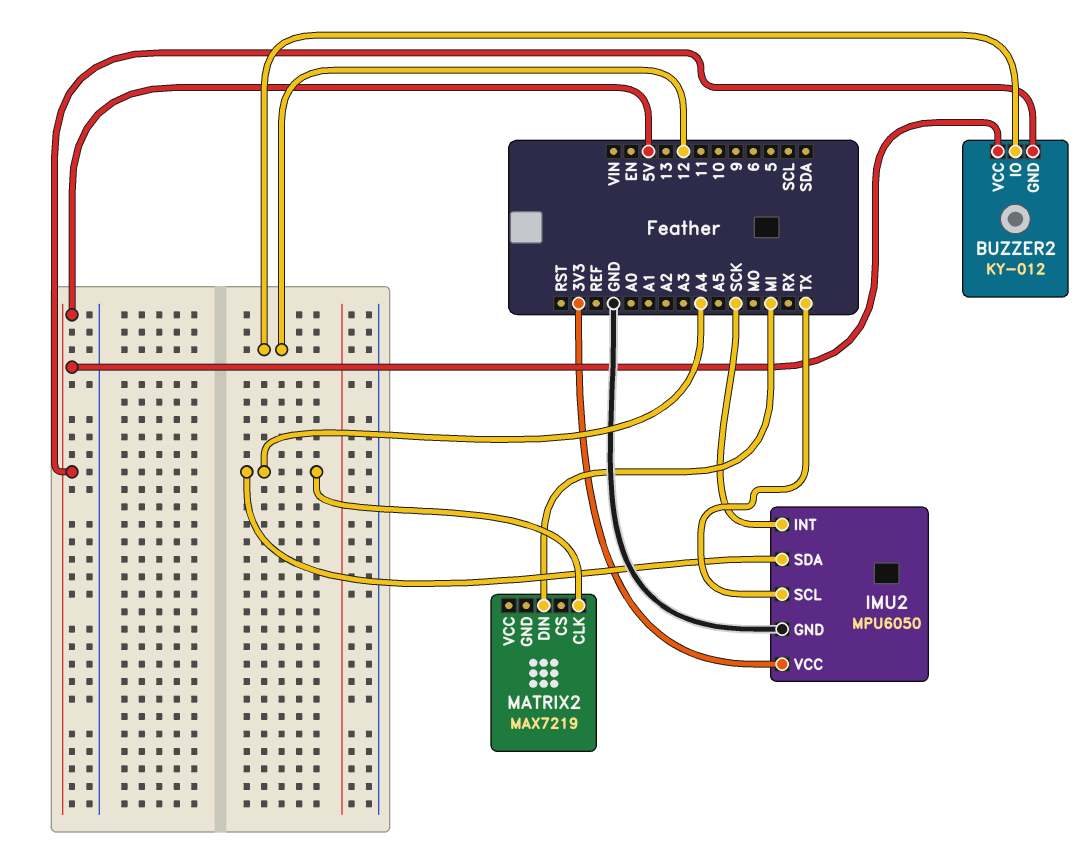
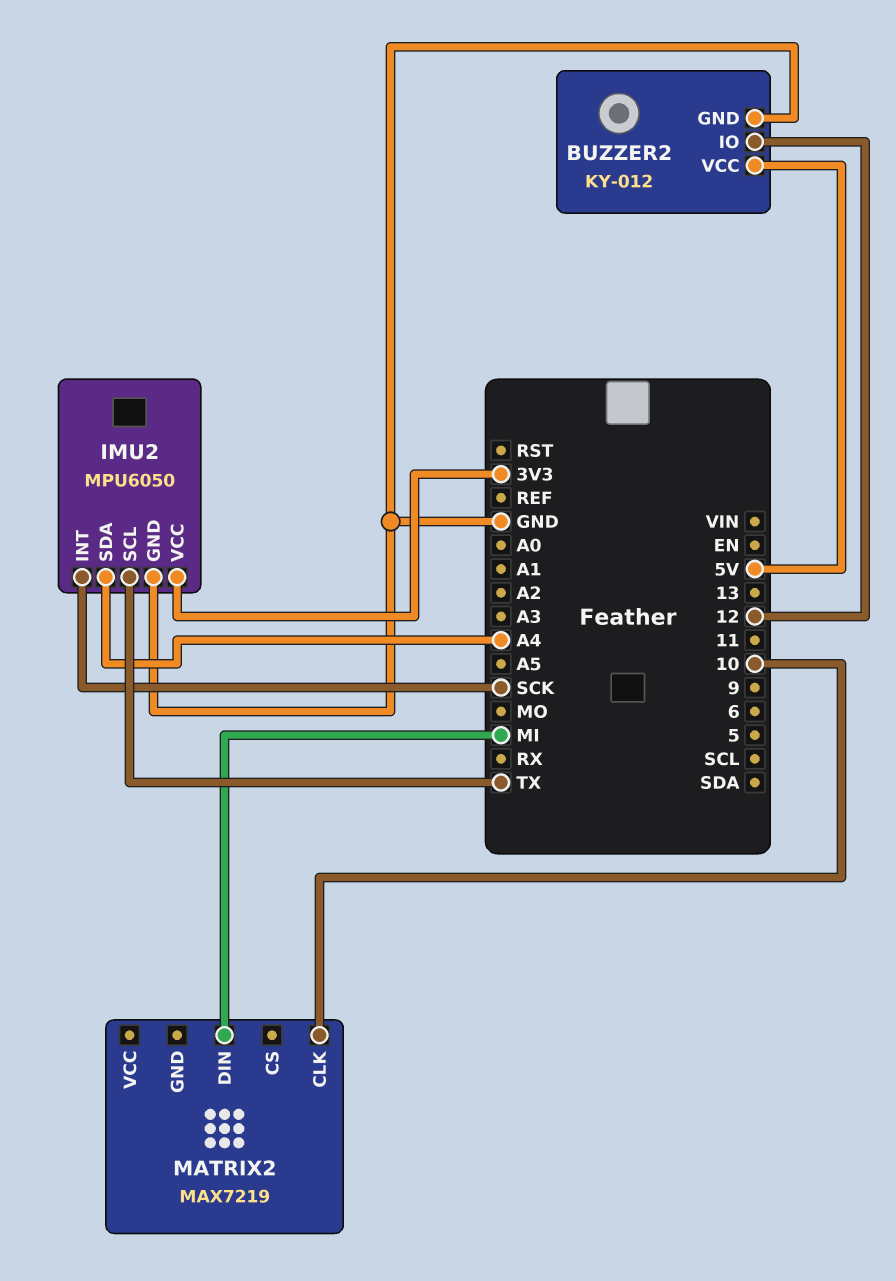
BUZZER2 pin GND: 5V -> GND
MATRIX2 pin CLK: A4 -> 10

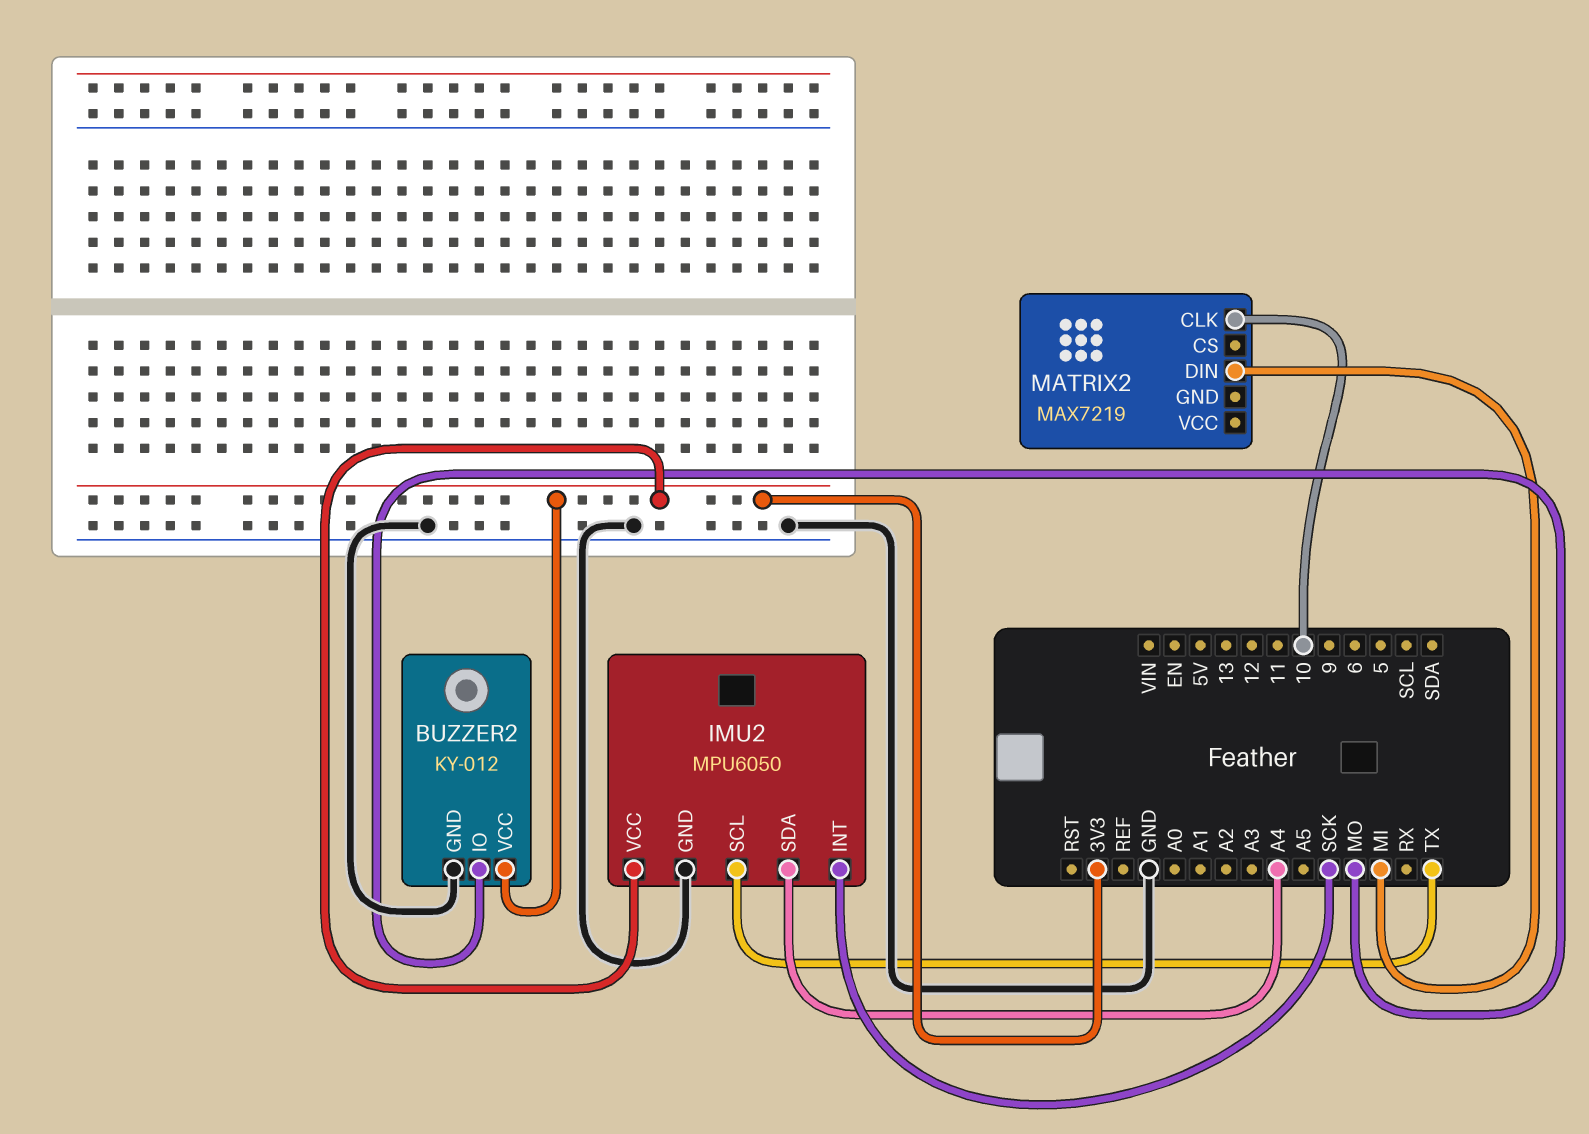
BUZZER2 pin IO: 12 -> MO
BUZZER2 pin VCC: 5V -> 3V3

